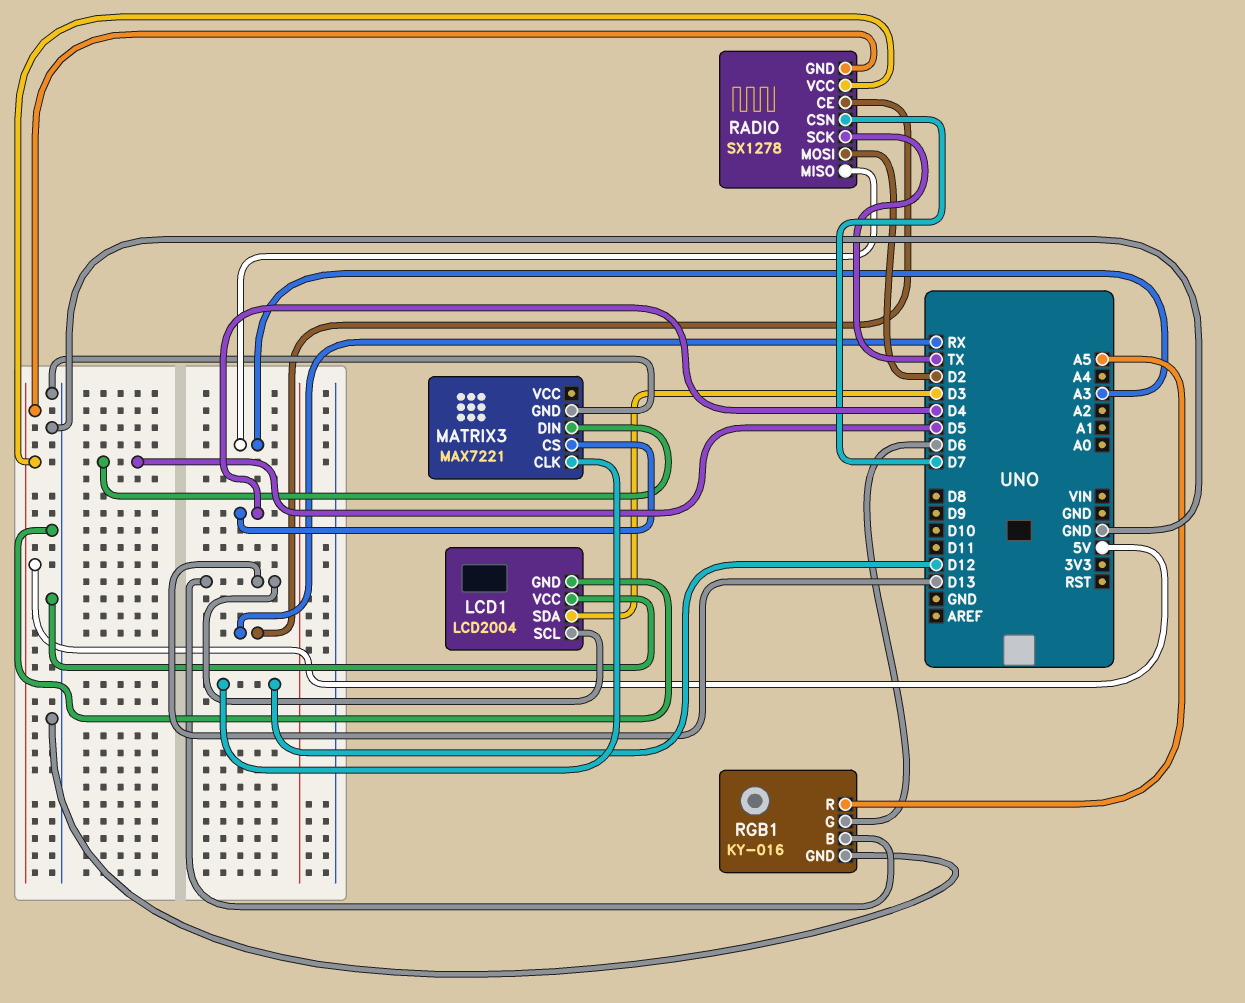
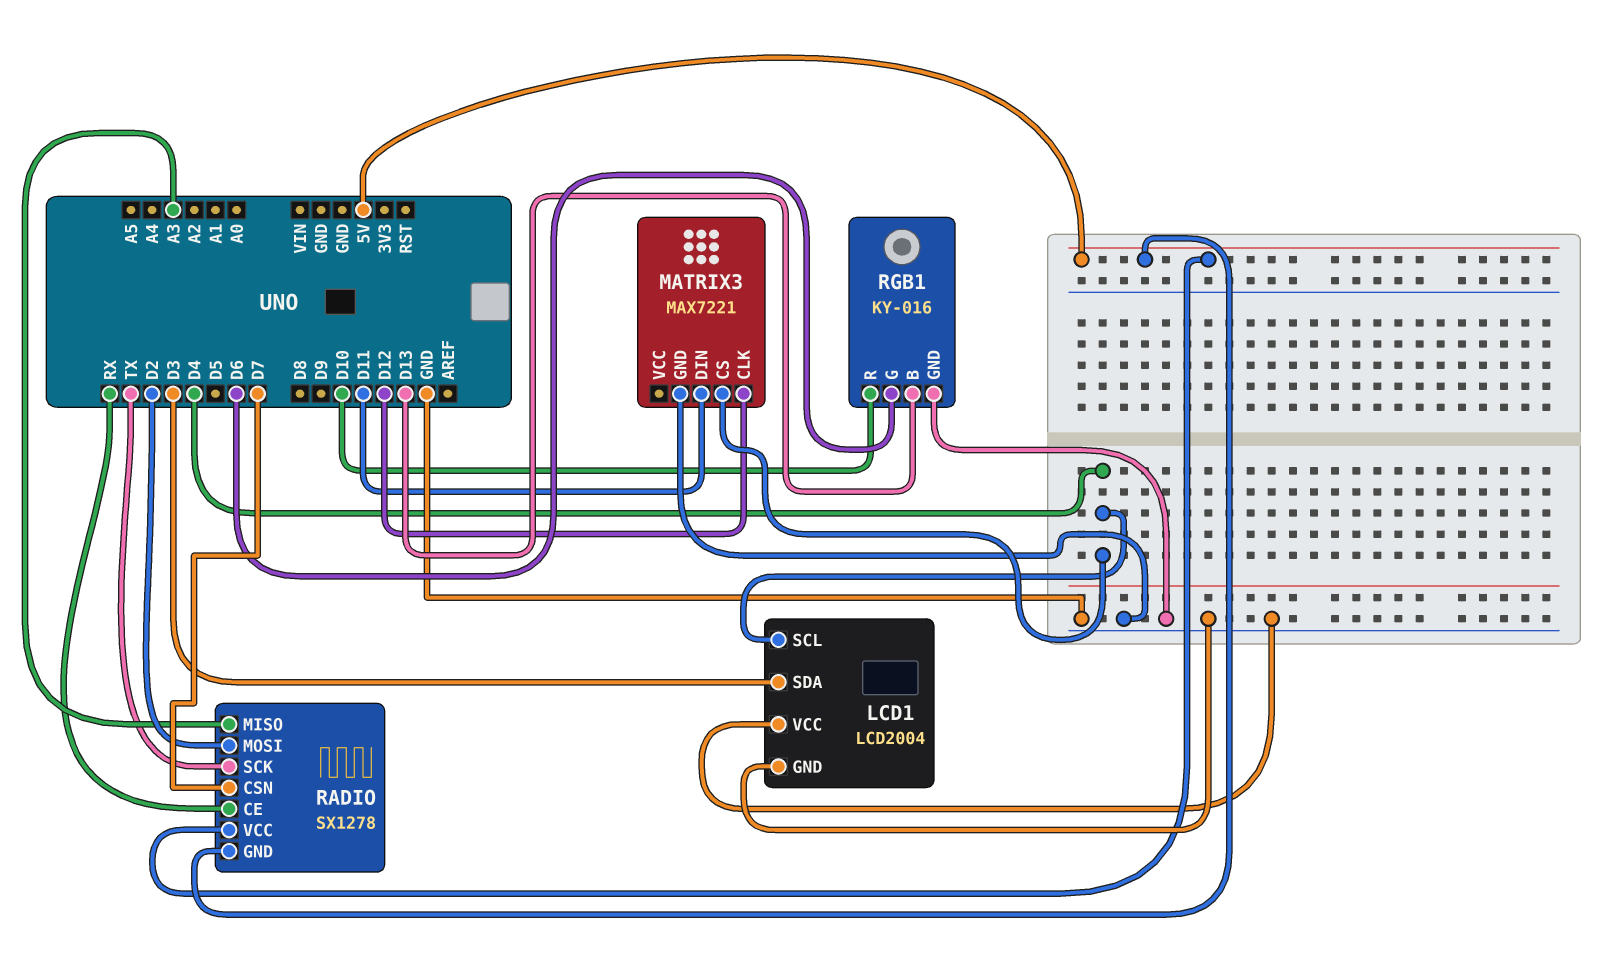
LCD1 pin SCL: D13 -> D4
MATRIX3 pin DIN: D5 -> D11
RGB1 pin R: A5 -> D10

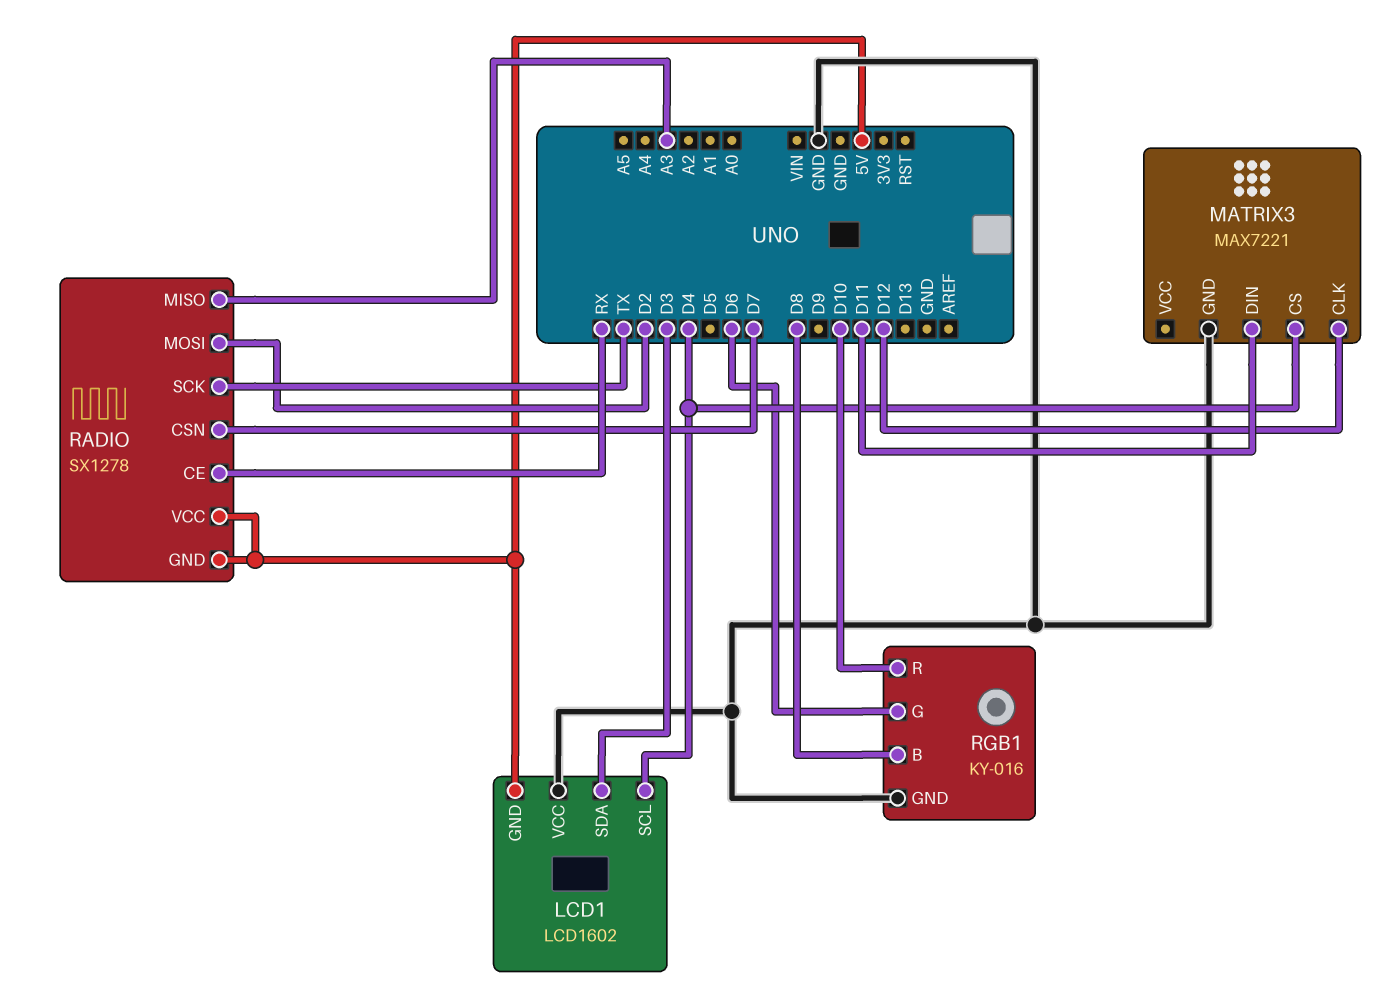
LCD1: LCD2004 -> LCD1602
LCD1 pin GND: GND -> 5V
RGB1 pin B: D13 -> D8

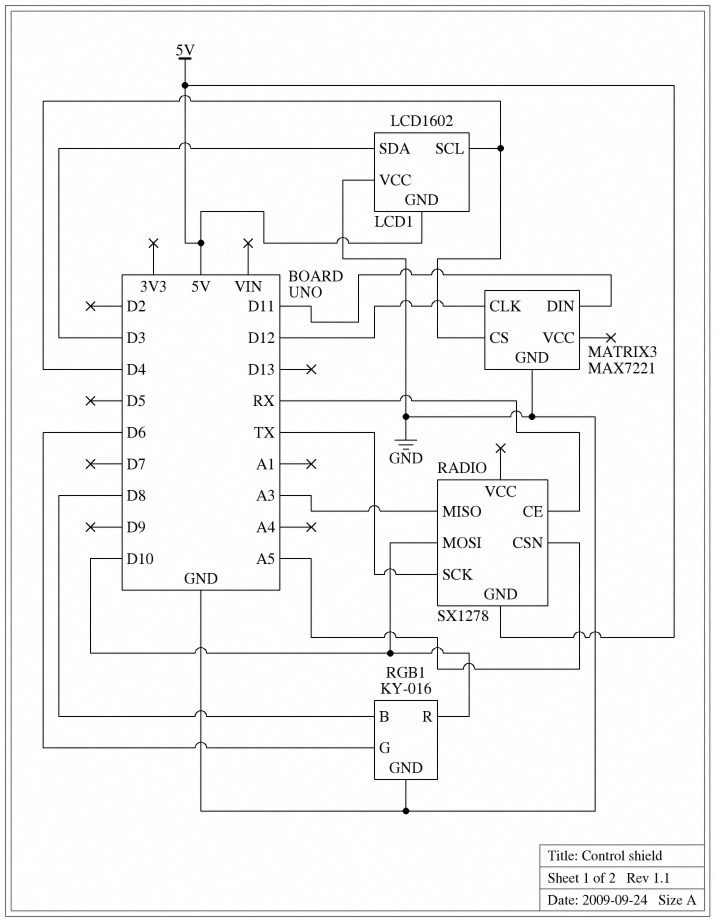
RADIO pin CSN: D7 -> A5
RADIO pin MOSI: D2 -> D10
RADIO pin VCC: 5V -> none

